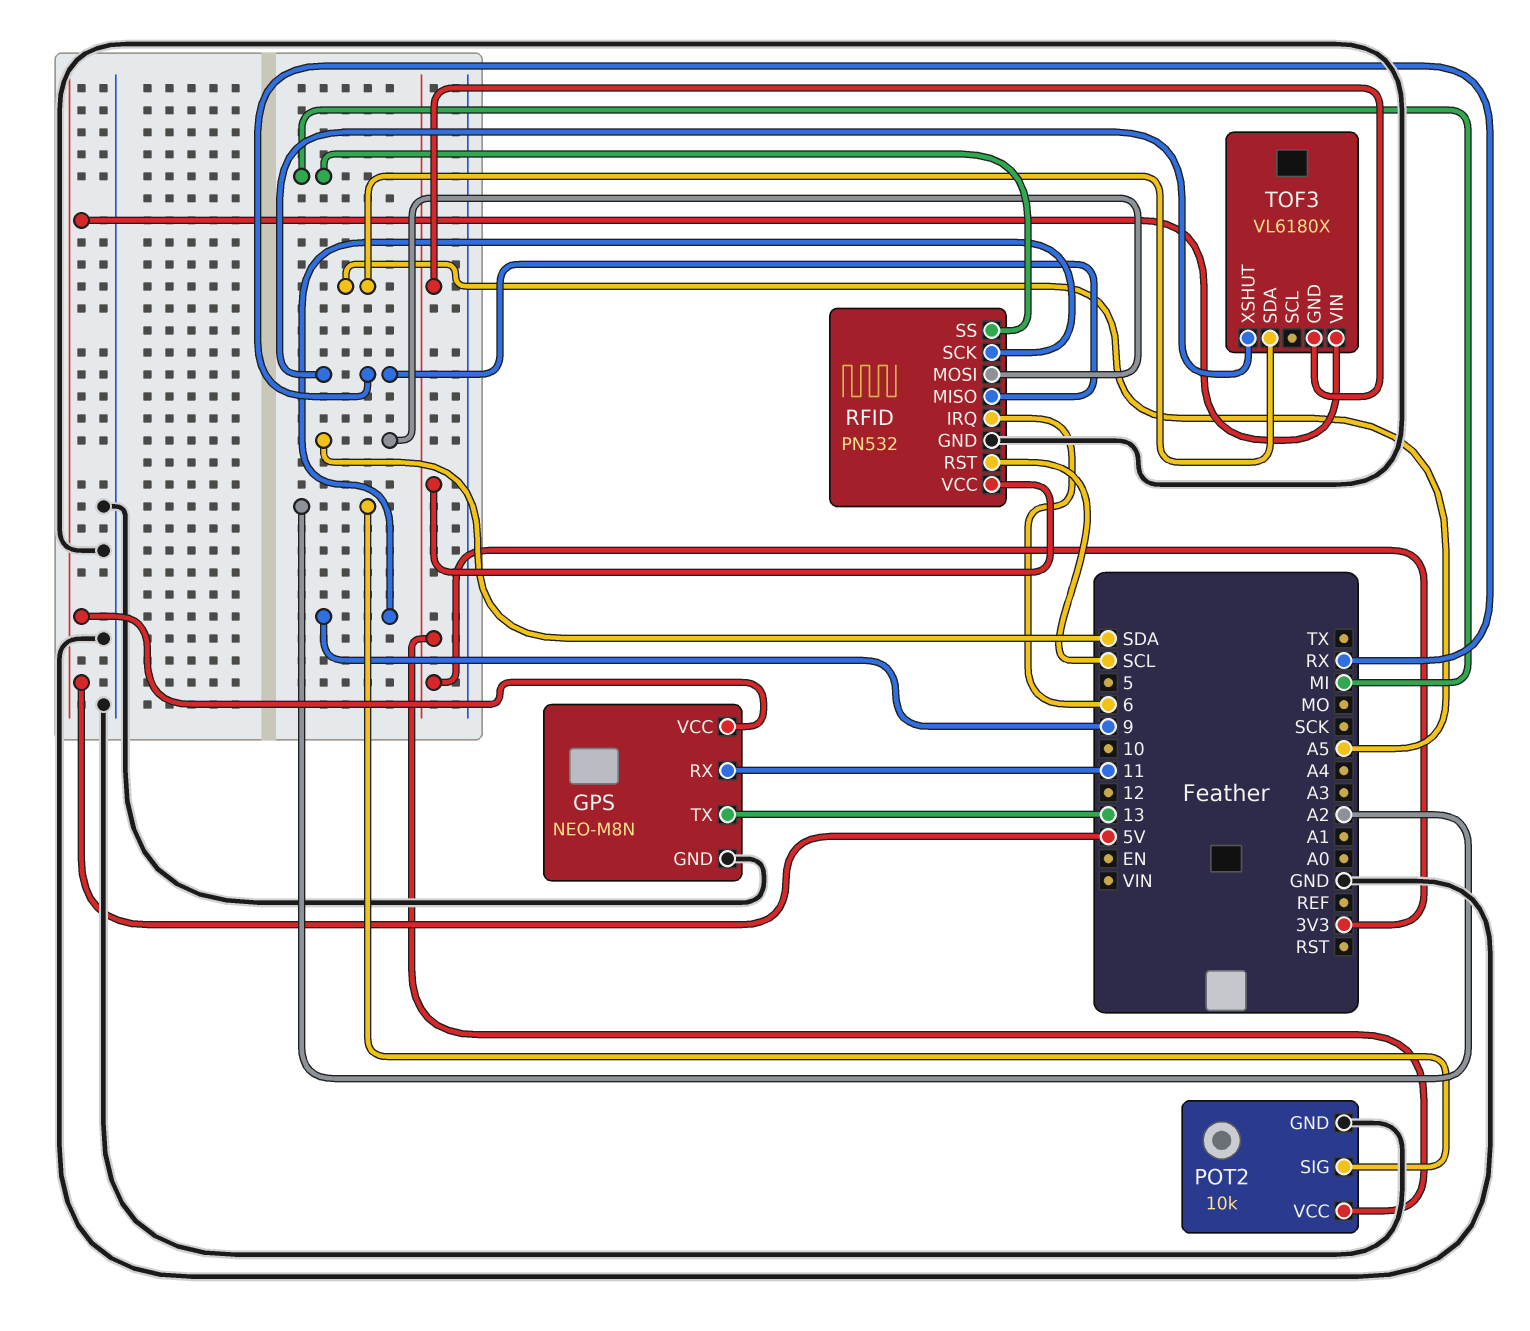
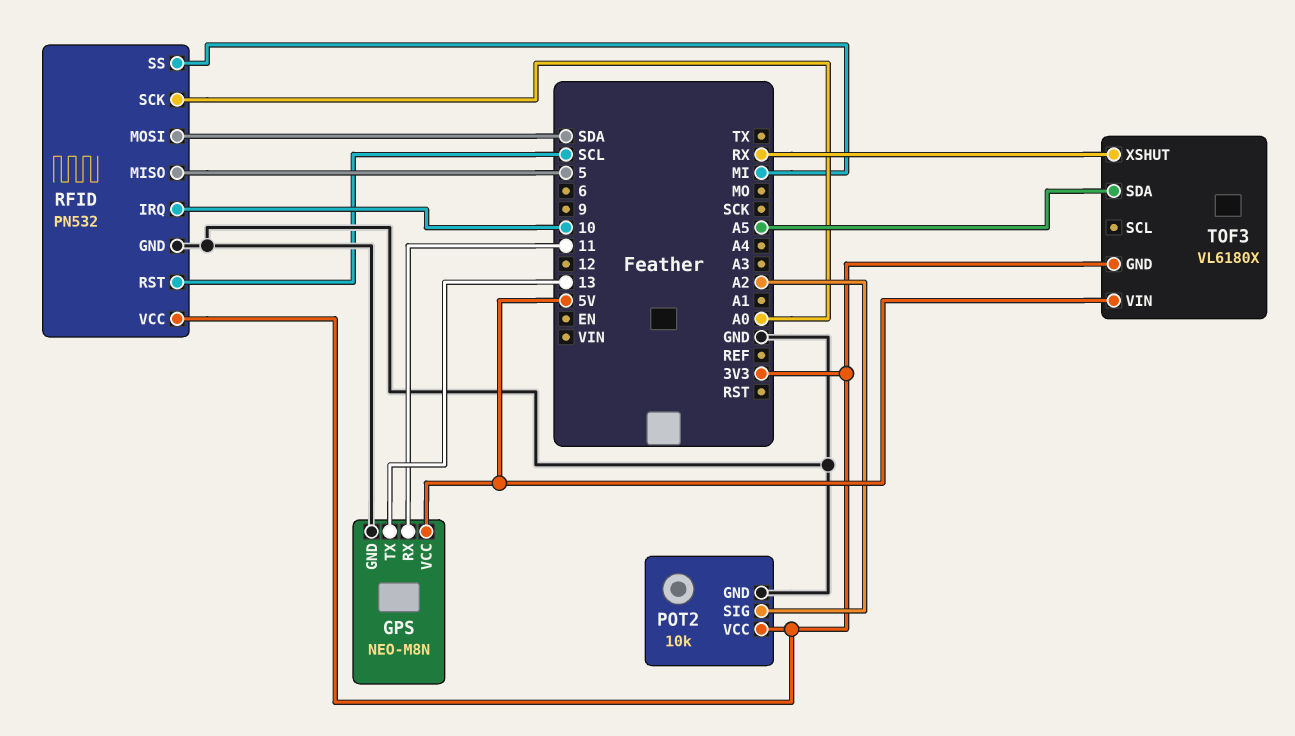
RFID pin IRQ: 6 -> 10
RFID pin MISO: RX -> 5
RFID pin SCK: 9 -> A0

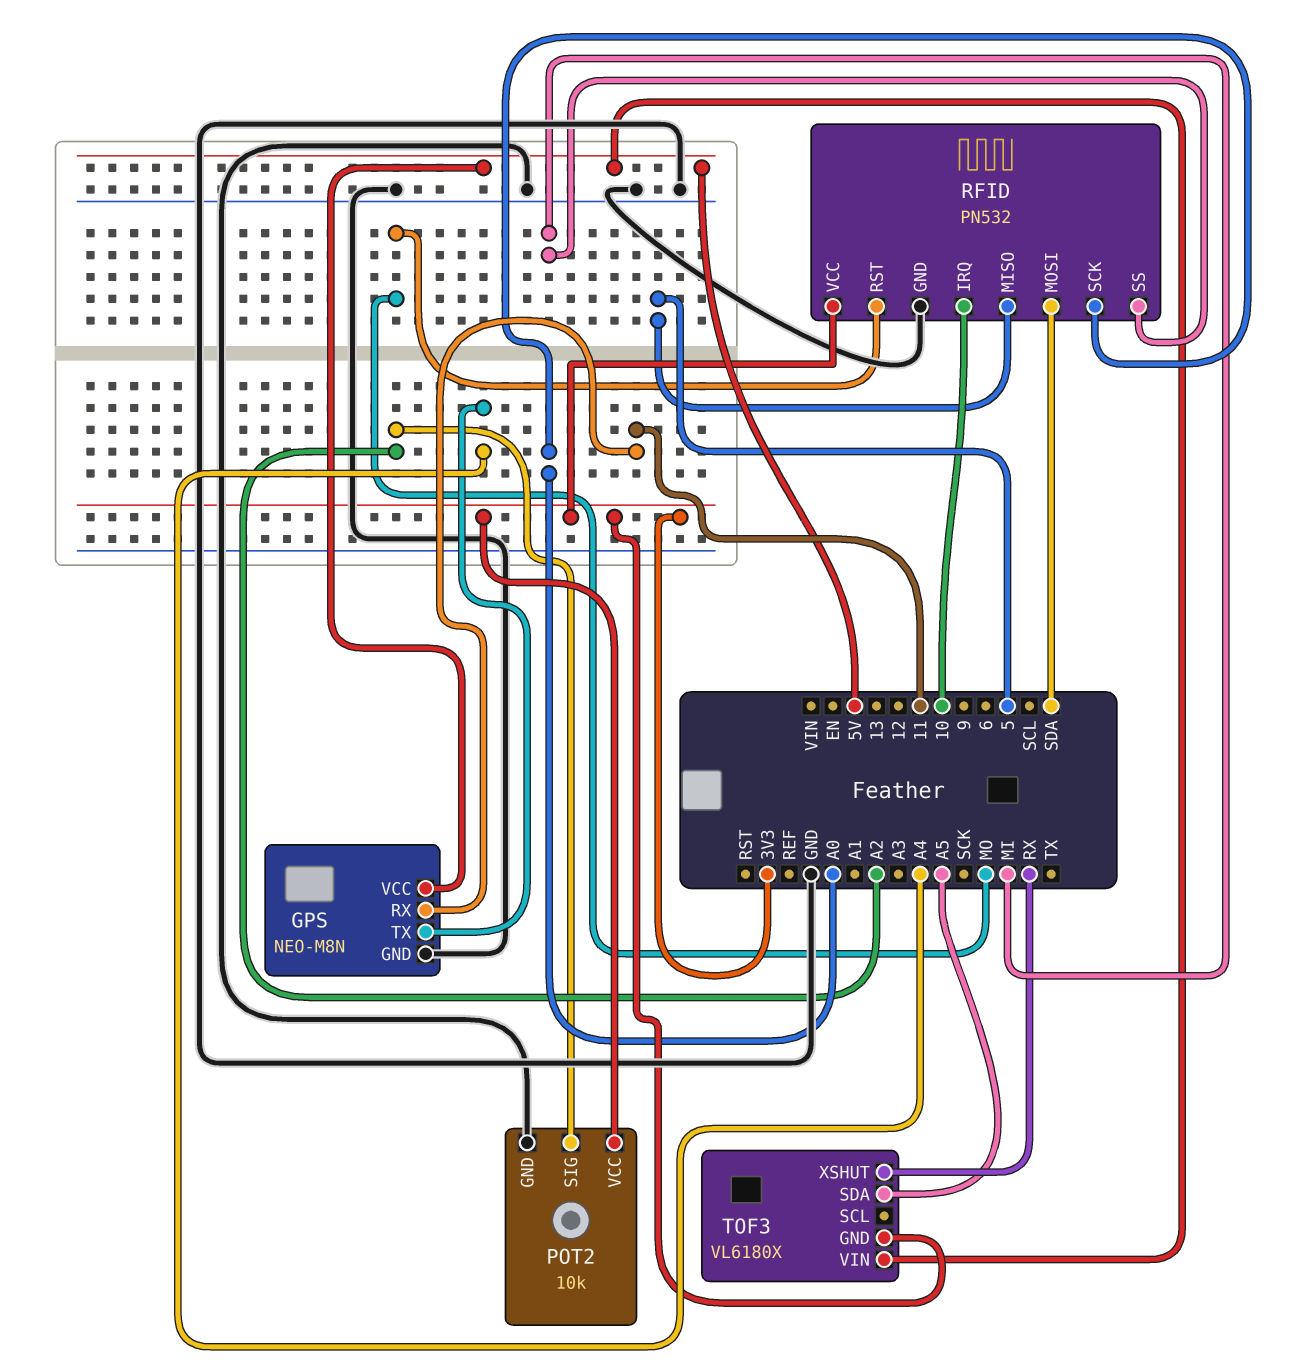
GPS pin TX: 13 -> A4
RFID pin RST: SCL -> MO

